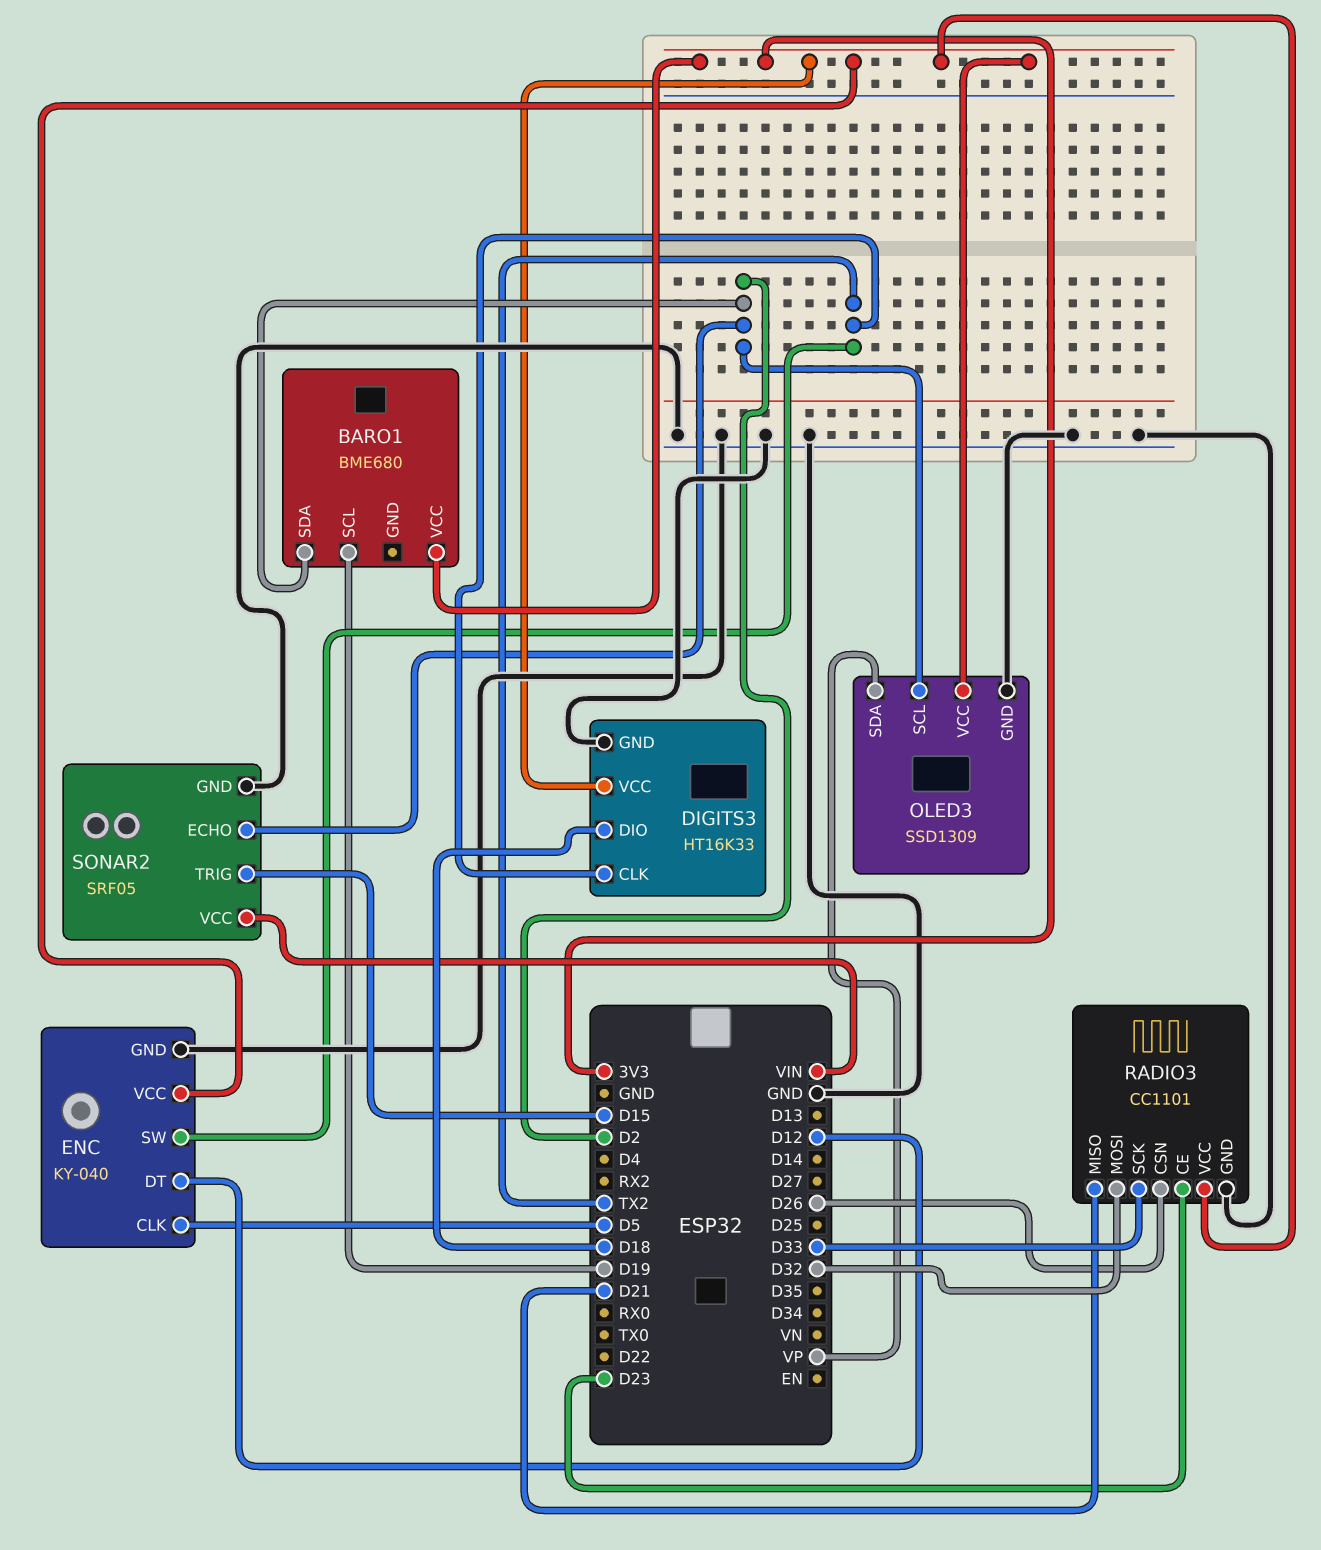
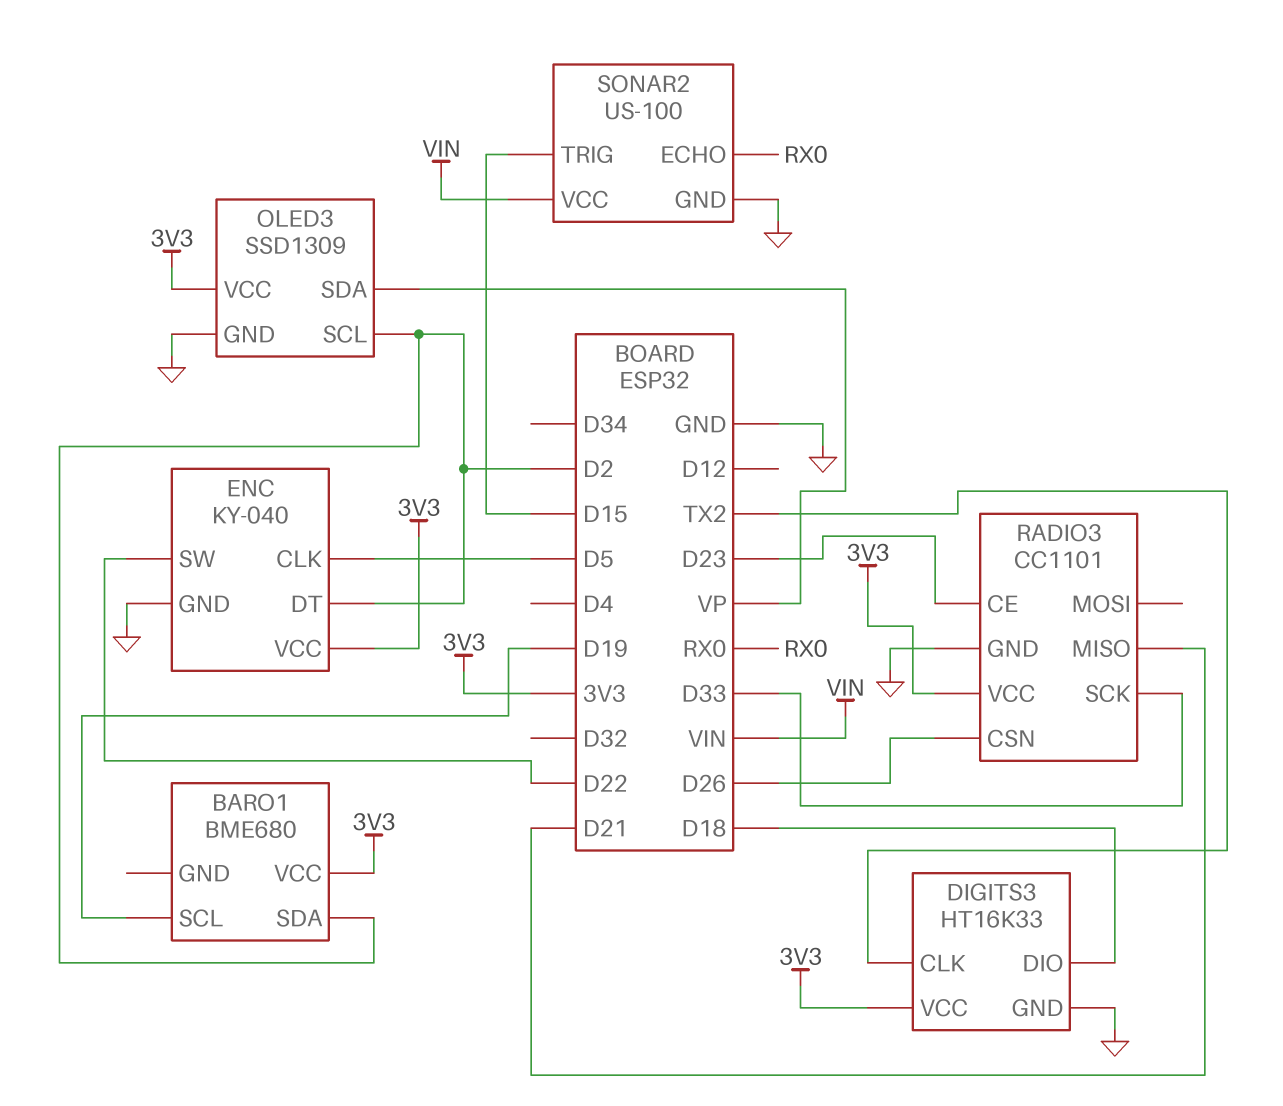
ENC pin DT: D12 -> D2
ENC pin SW: TX2 -> D22
RADIO3 pin MOSI: D32 -> none
SONAR2: SRF05 -> US-100
SONAR2 pin ECHO: D2 -> RX0

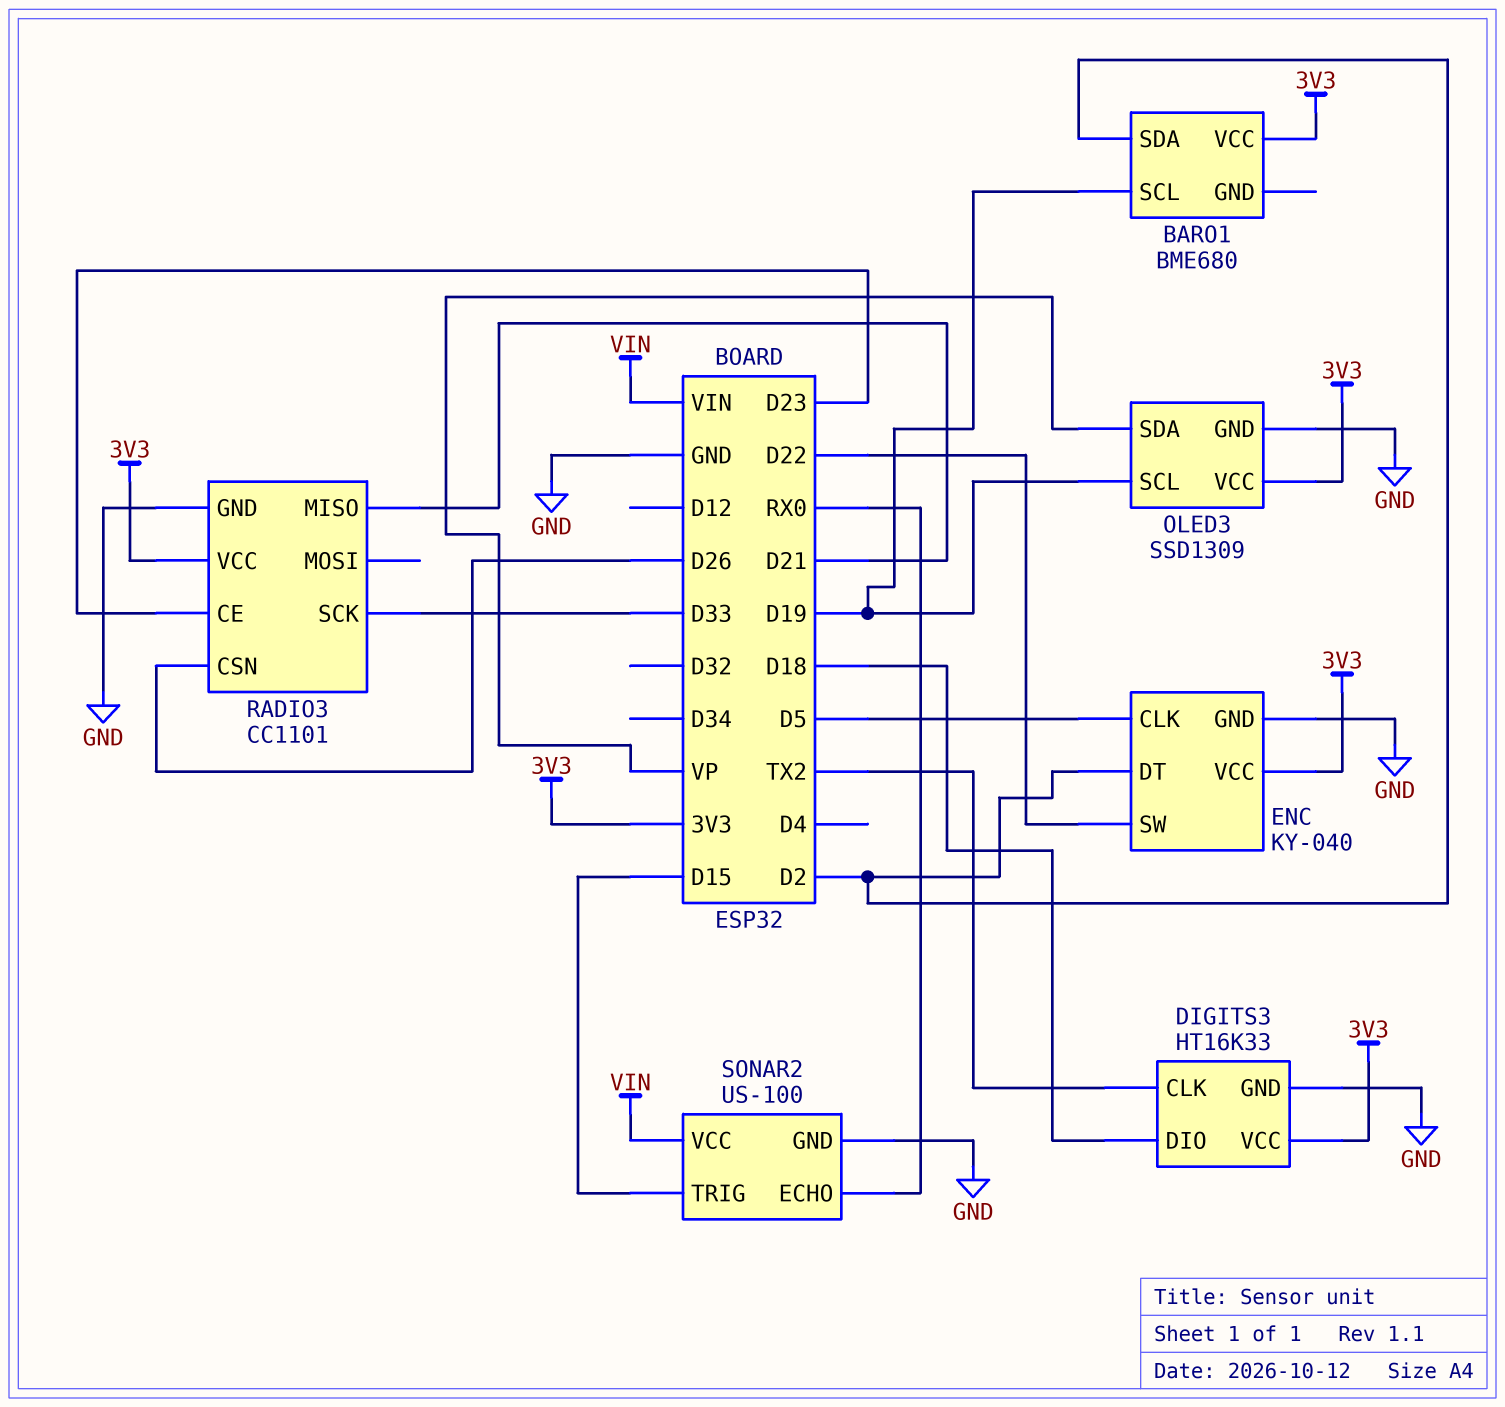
OLED3 pin SCL: D2 -> D19

